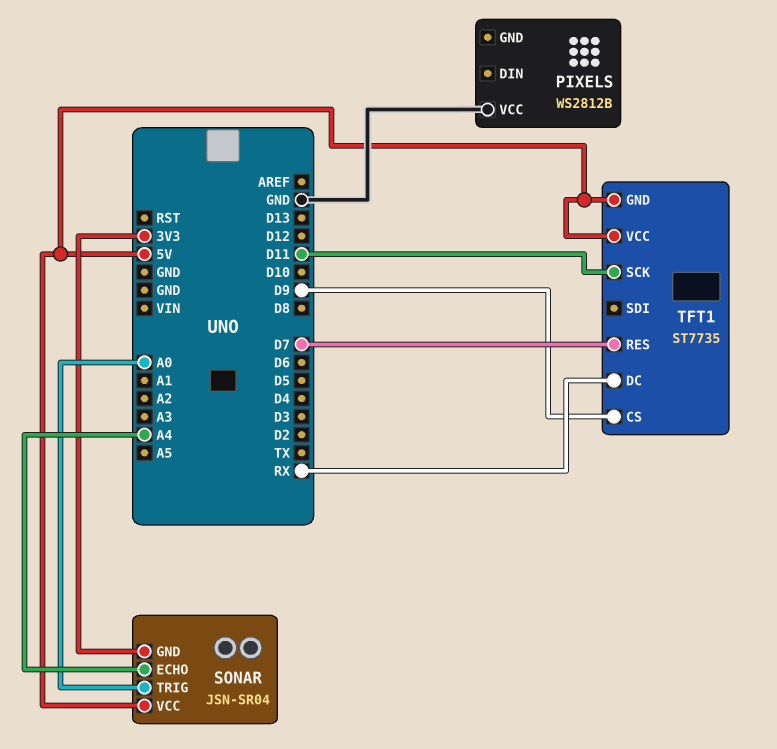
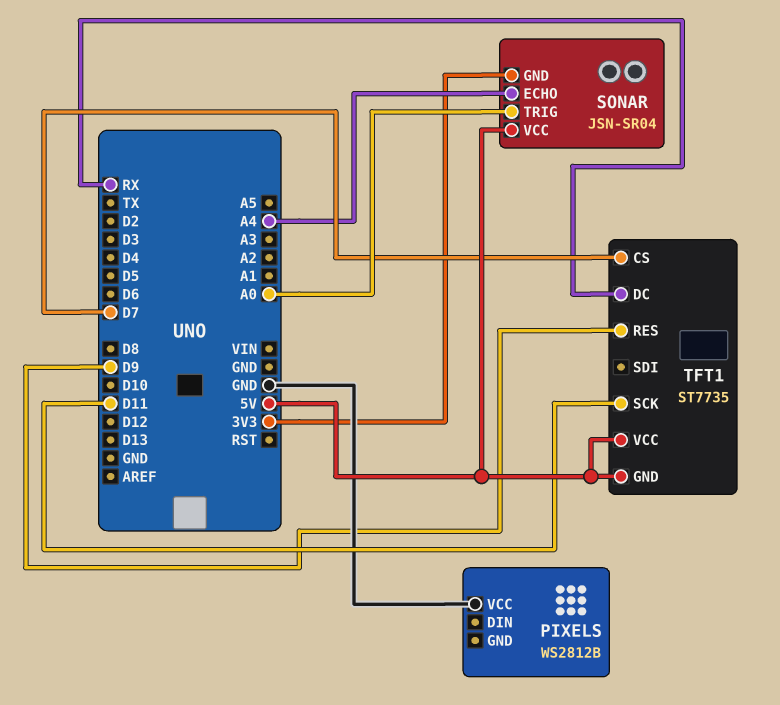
TFT1 pin CS: D9 -> D7
TFT1 pin RES: D7 -> D9

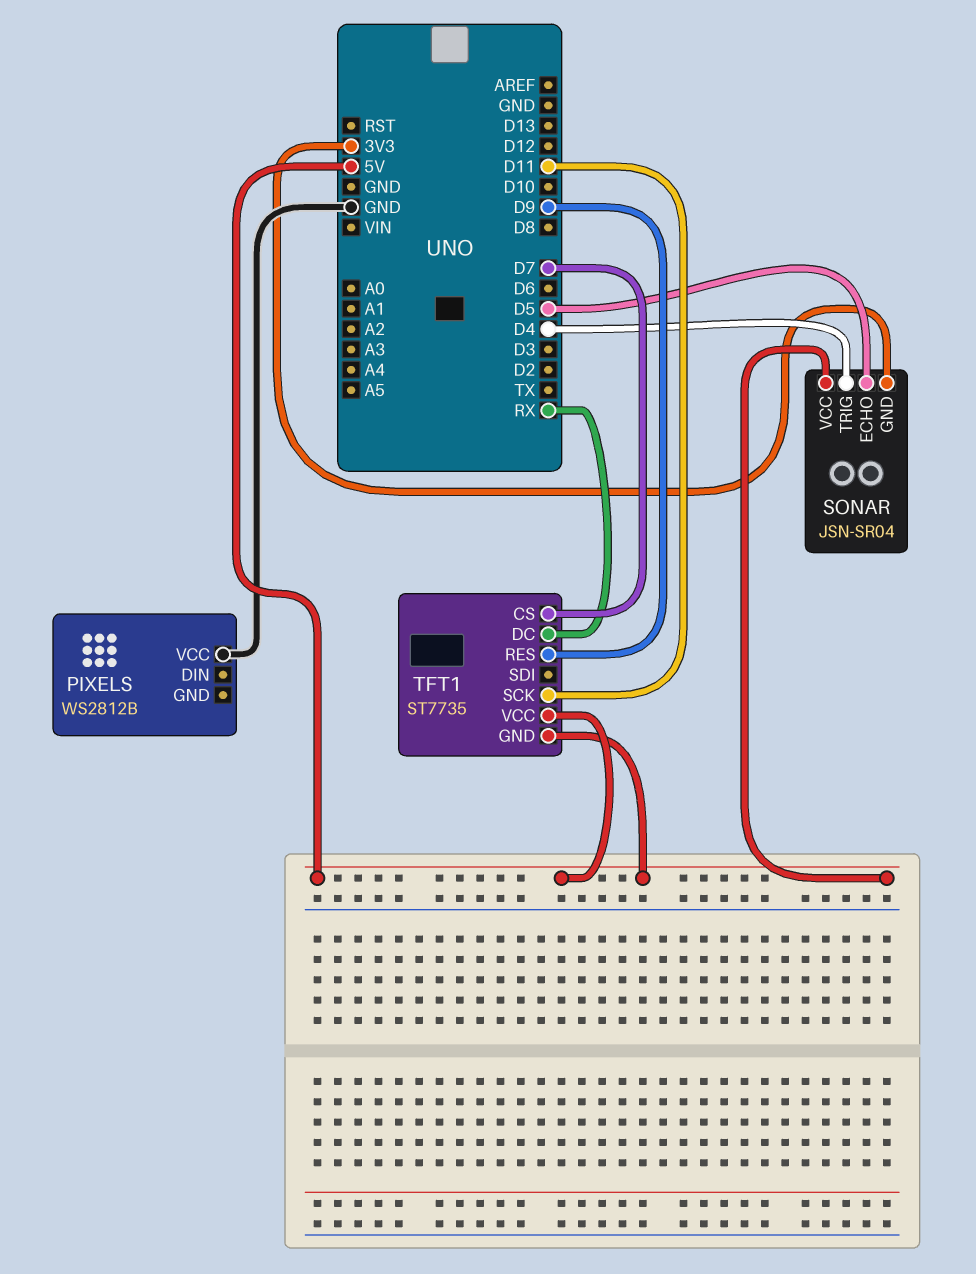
SONAR pin ECHO: A4 -> D5
SONAR pin TRIG: A0 -> D4

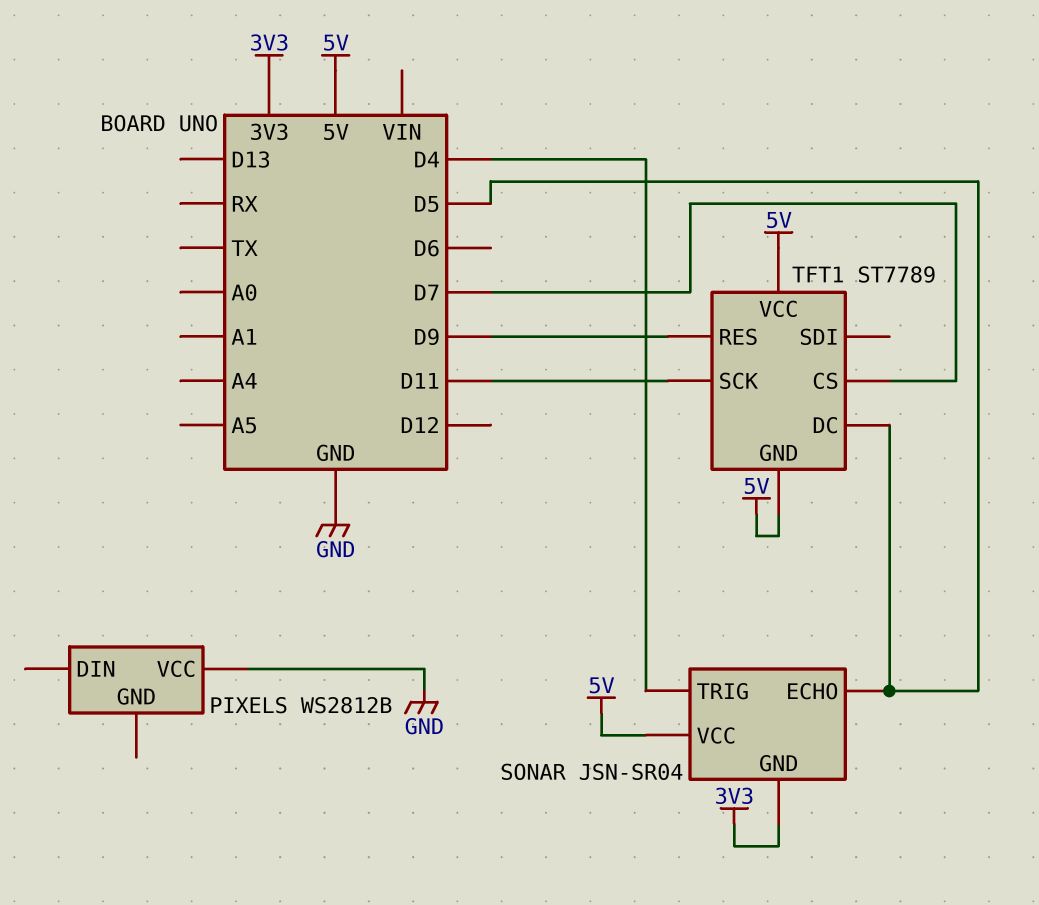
TFT1: ST7735 -> ST7789
TFT1 pin DC: RX -> D5

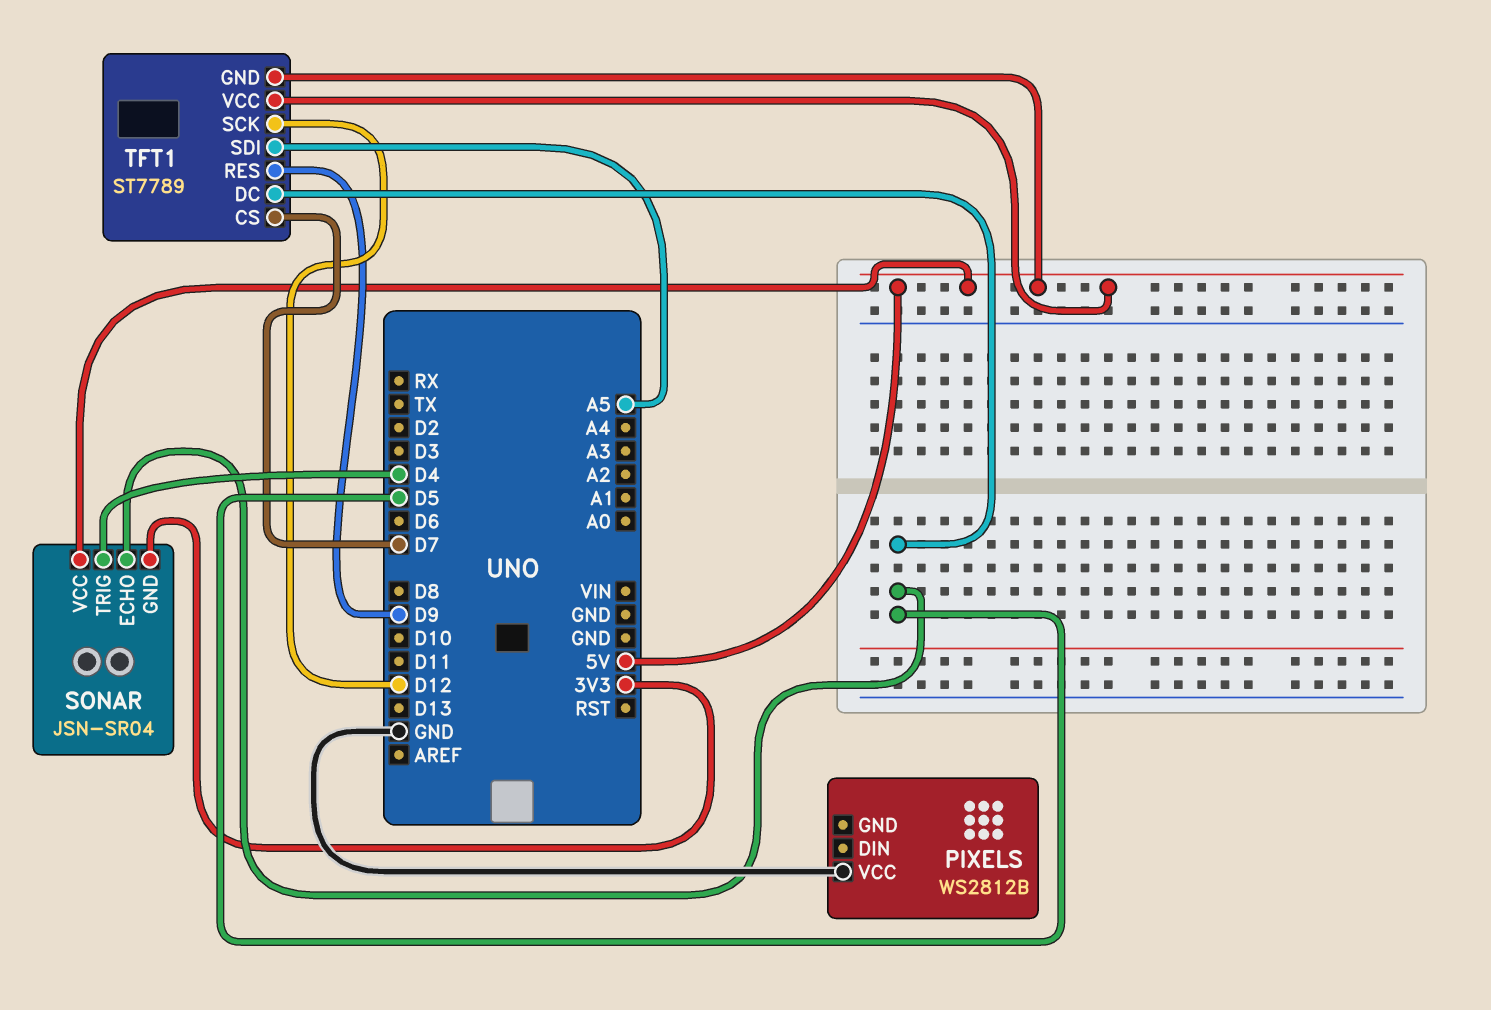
TFT1 pin SCK: D11 -> D12
TFT1 pin SDI: none -> A5

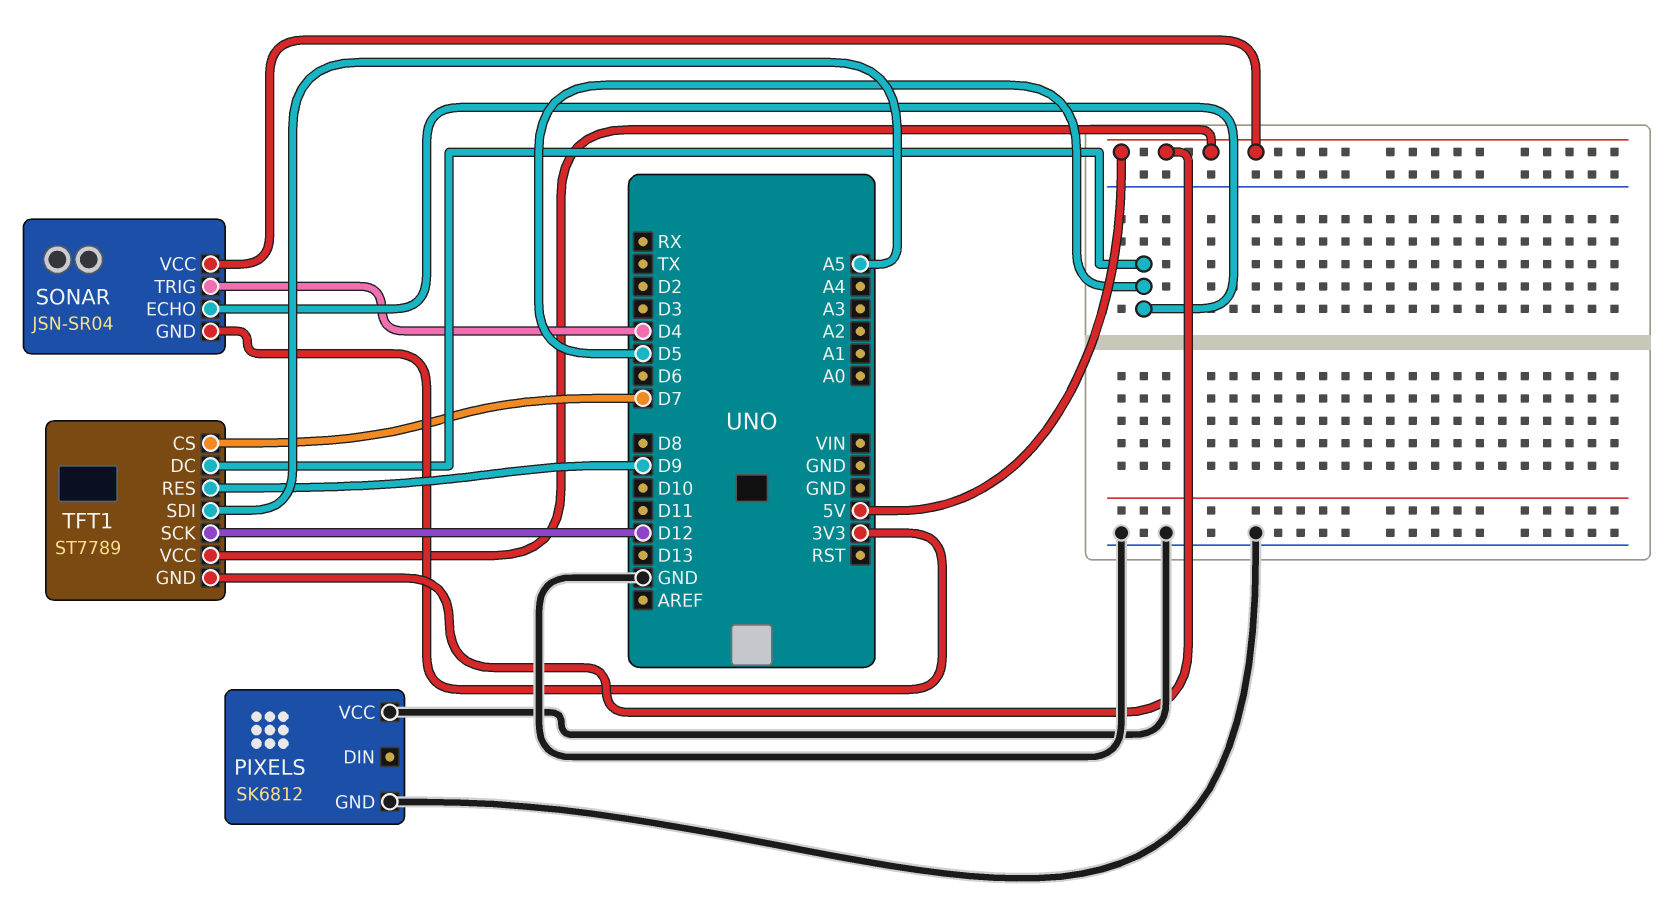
PIXELS: WS2812B -> SK6812
PIXELS pin GND: none -> GND

